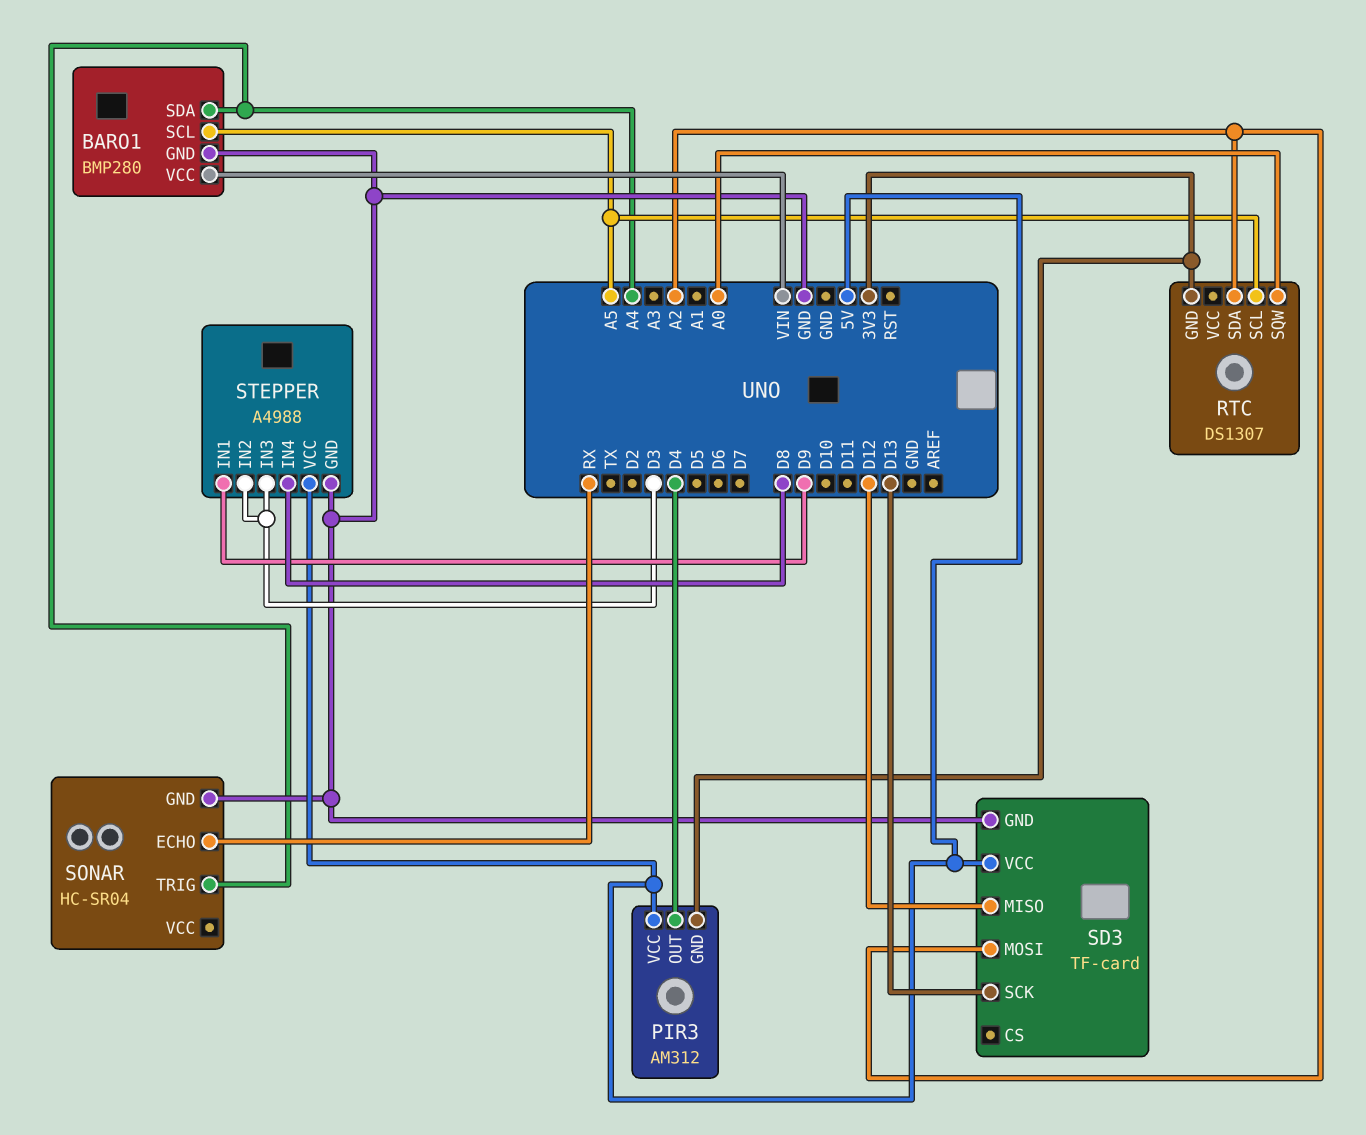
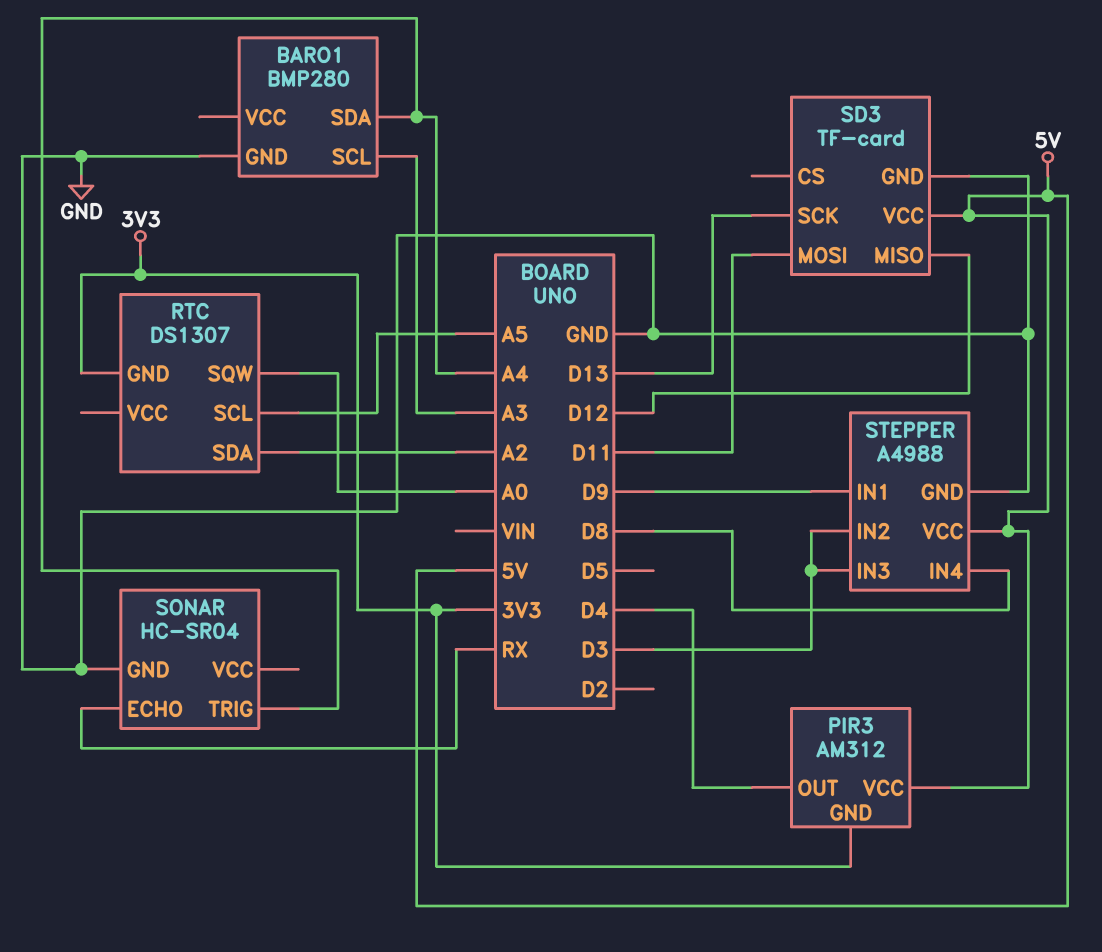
BARO1 pin SCL: A5 -> A3
BARO1 pin VCC: VIN -> none
SD3 pin MOSI: A2 -> D11

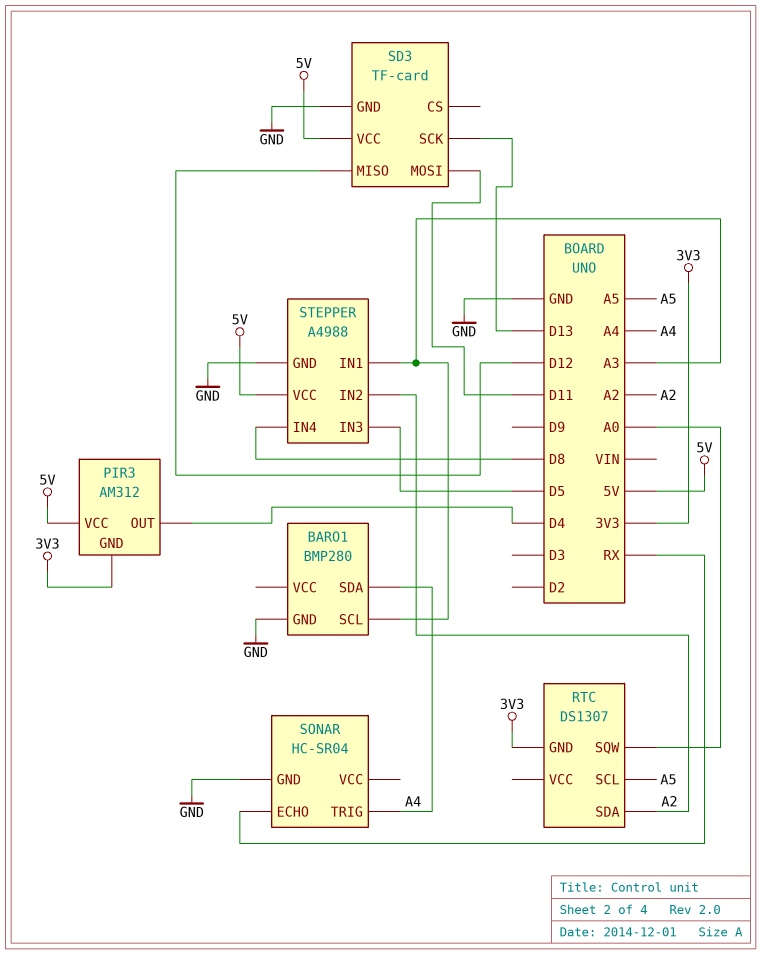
STEPPER pin IN1: D9 -> A3
STEPPER pin IN2: D3 -> A2
STEPPER pin IN3: D3 -> D5

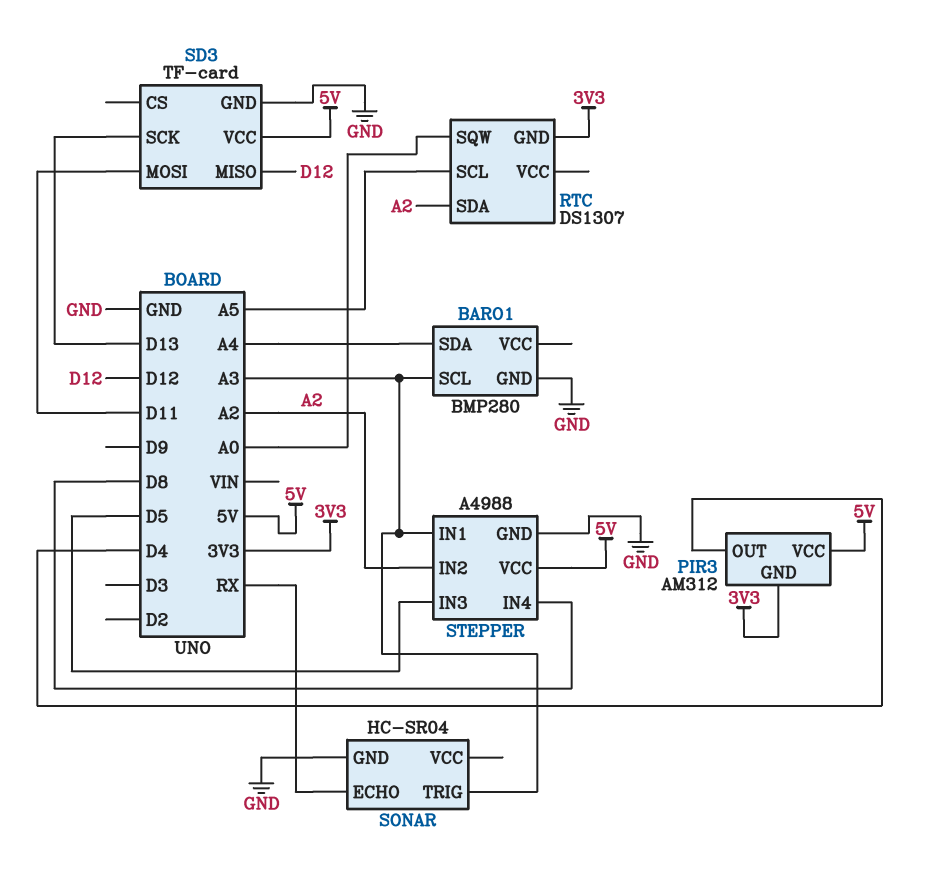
SONAR pin TRIG: A4 -> A3

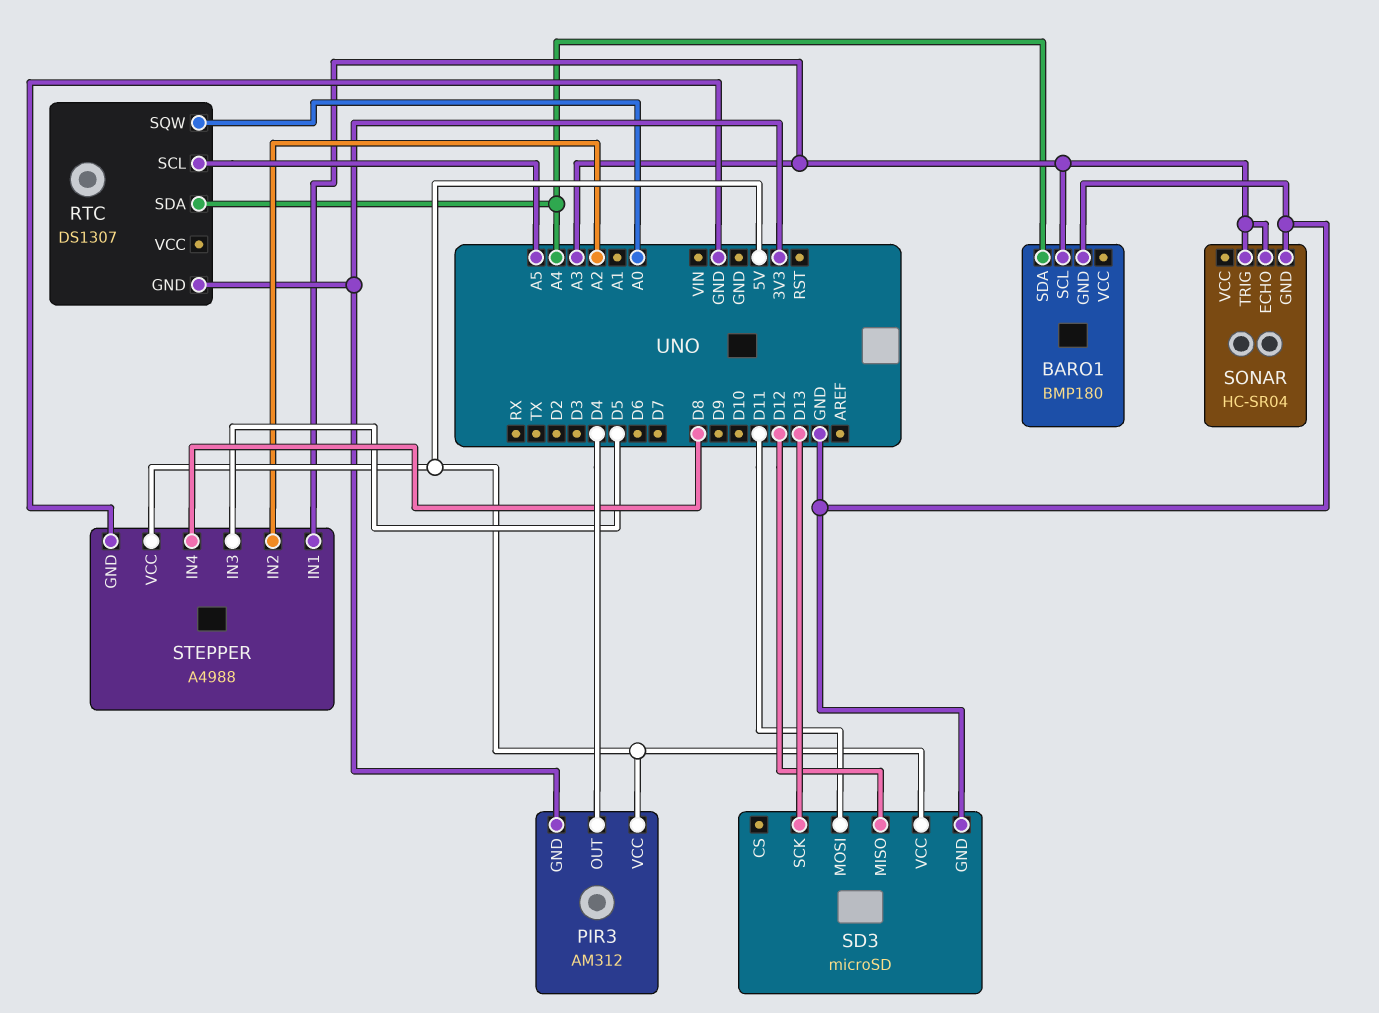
BARO1: BMP280 -> BMP180
RTC pin SDA: A2 -> A4
SD3: TF-card -> microSD
SONAR pin ECHO: RX -> A3

